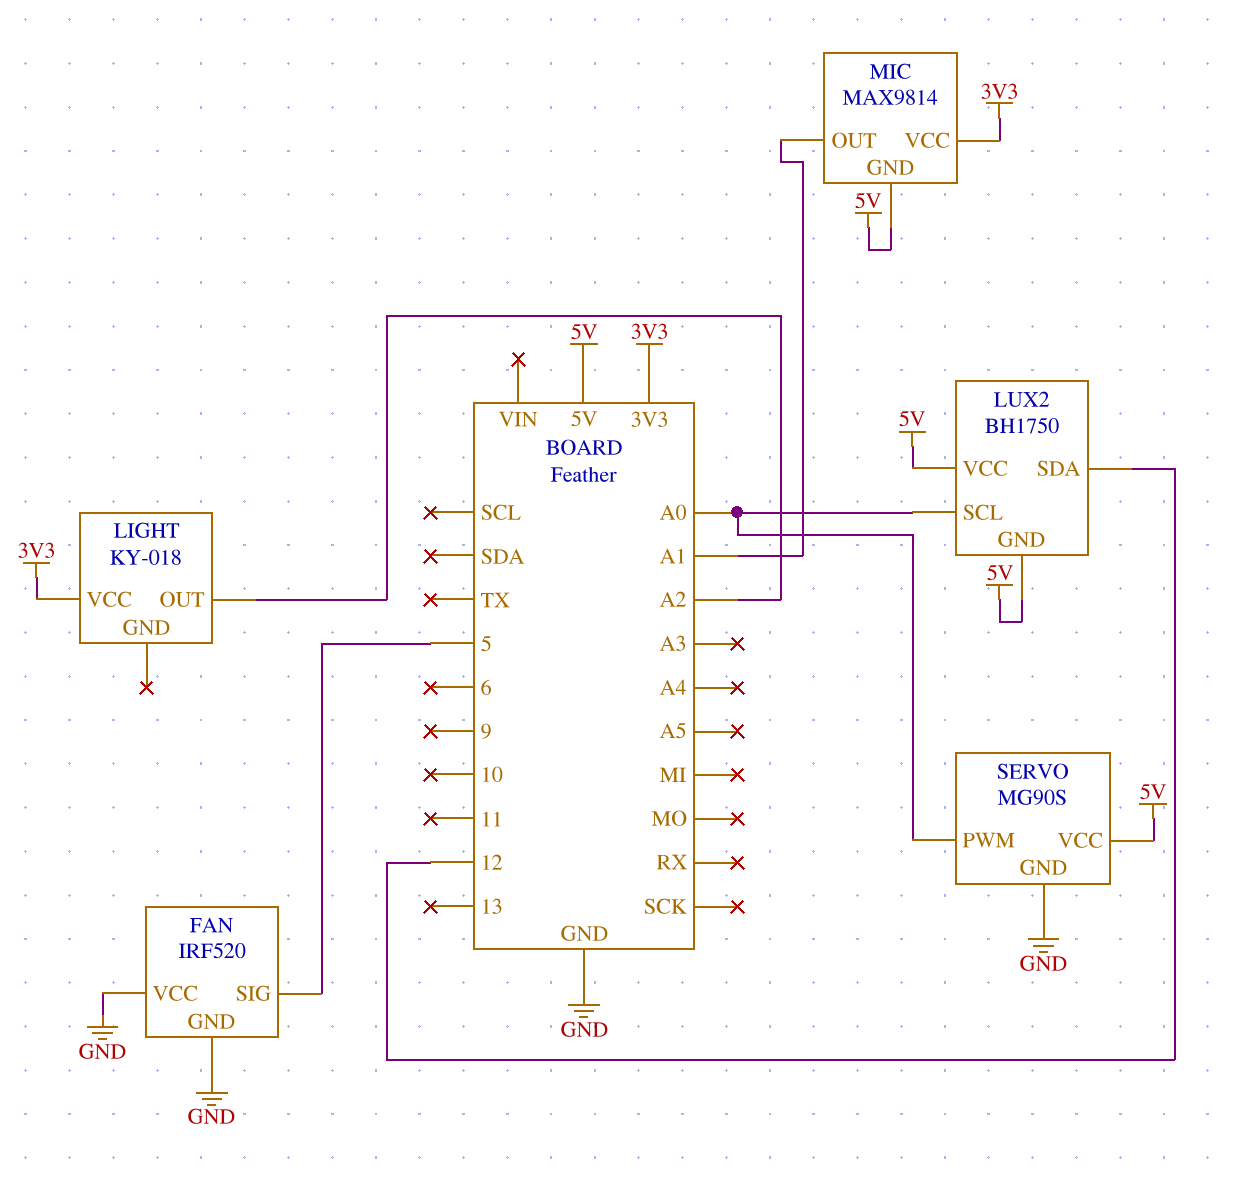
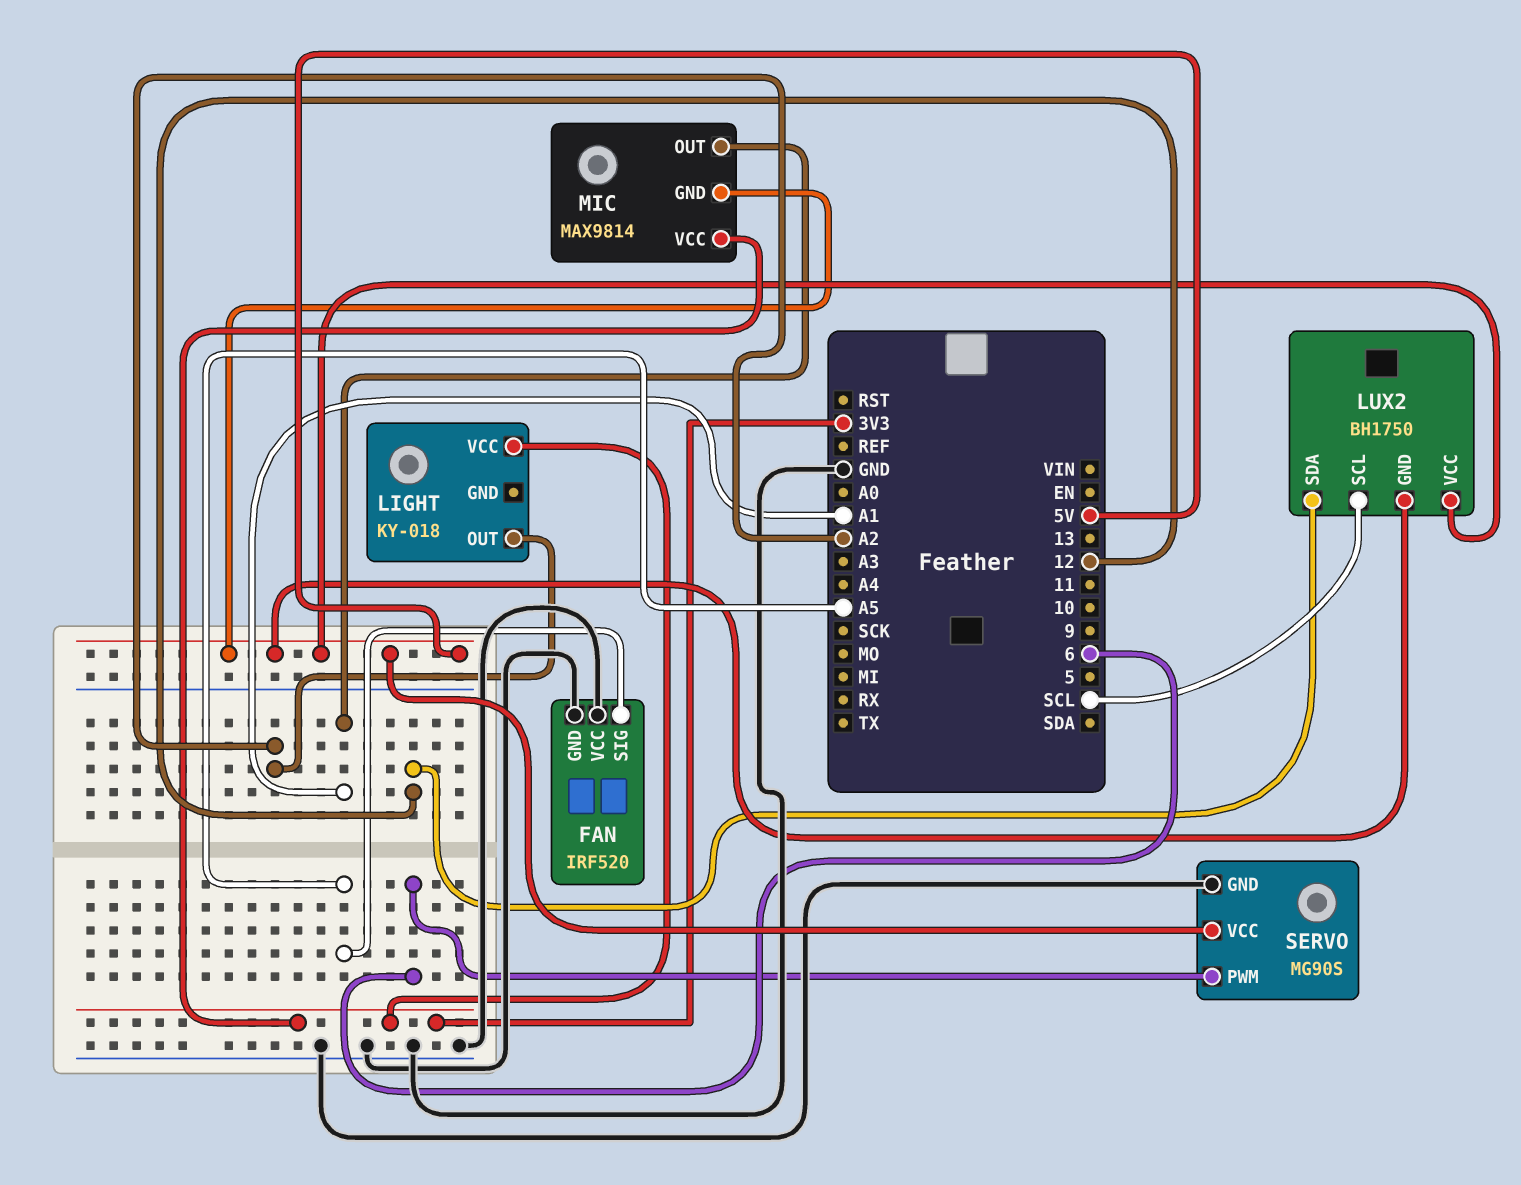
FAN pin SIG: 5 -> A5
LUX2 pin SCL: A0 -> SCL
SERVO pin PWM: A0 -> 6

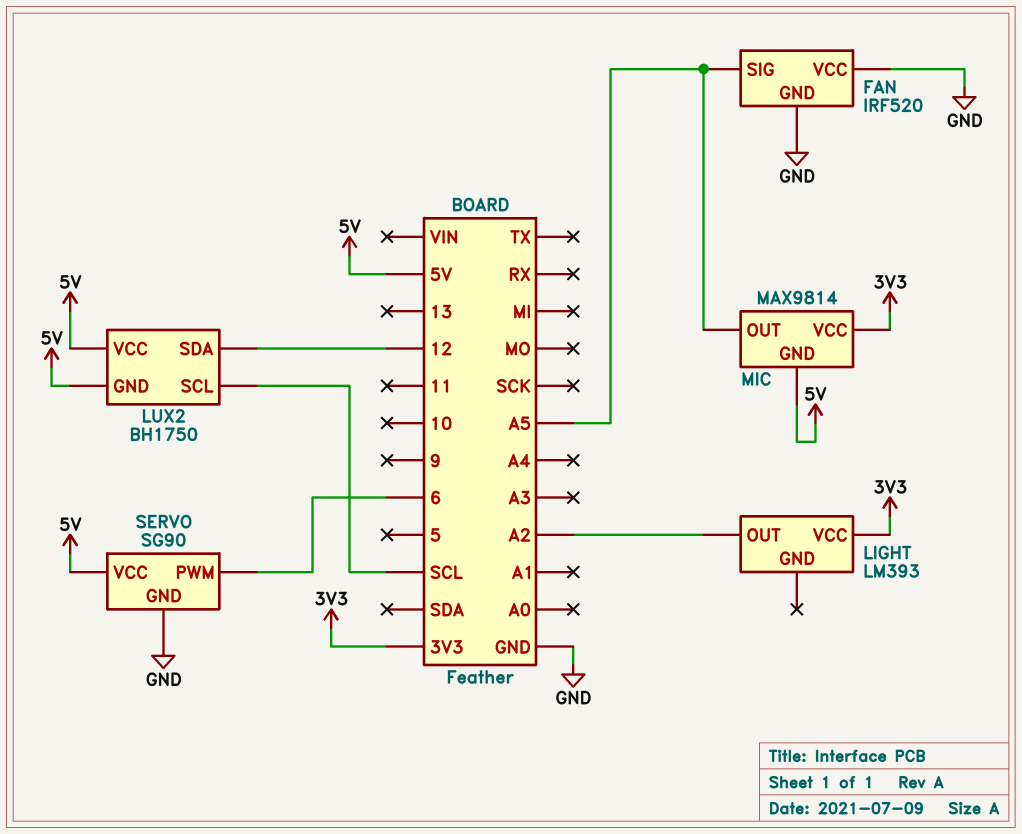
LIGHT: KY-018 -> LM393
MIC pin OUT: A1 -> A5
SERVO: MG90S -> SG90

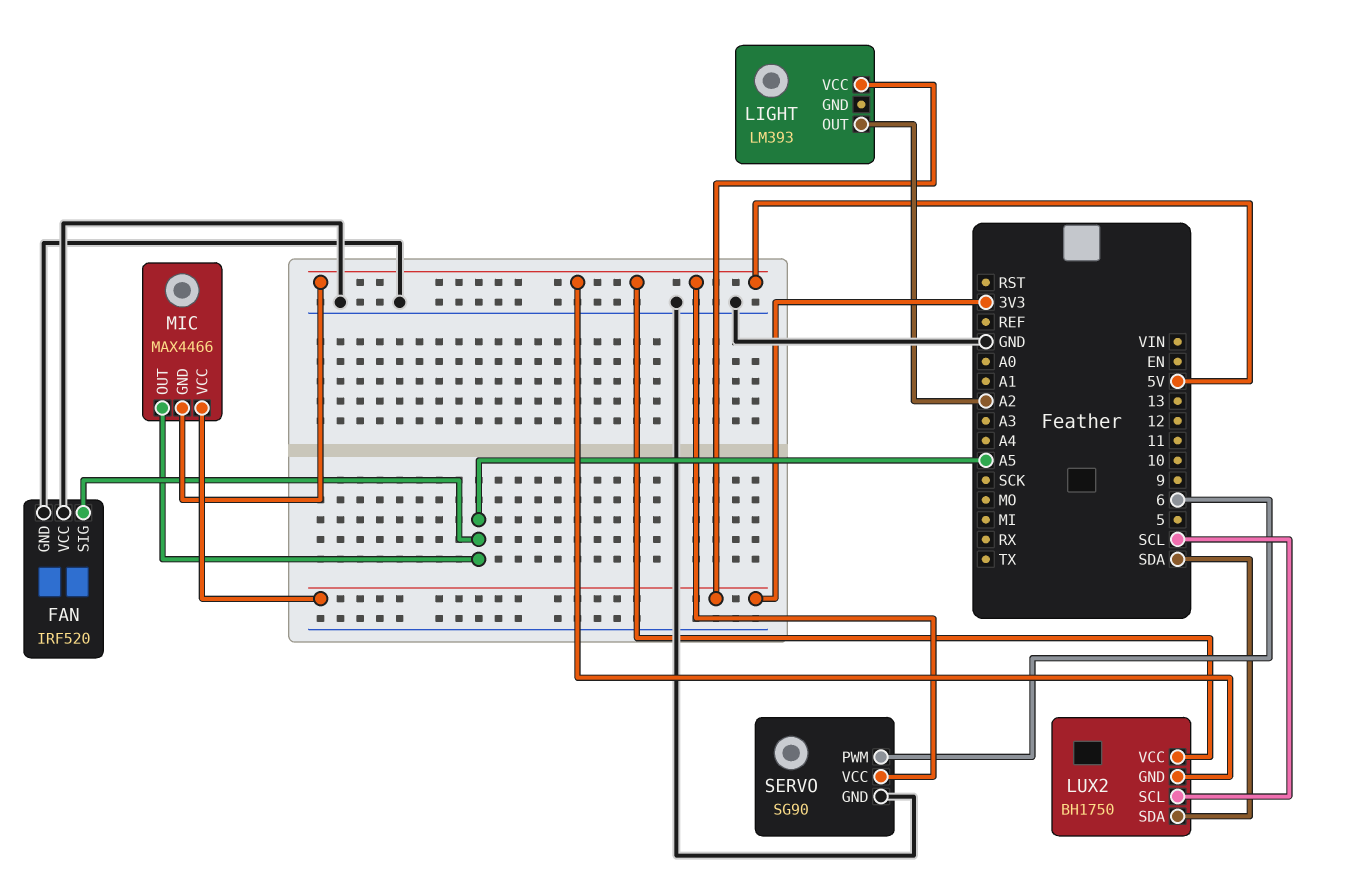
LUX2 pin SDA: 12 -> SDA
MIC: MAX9814 -> MAX4466

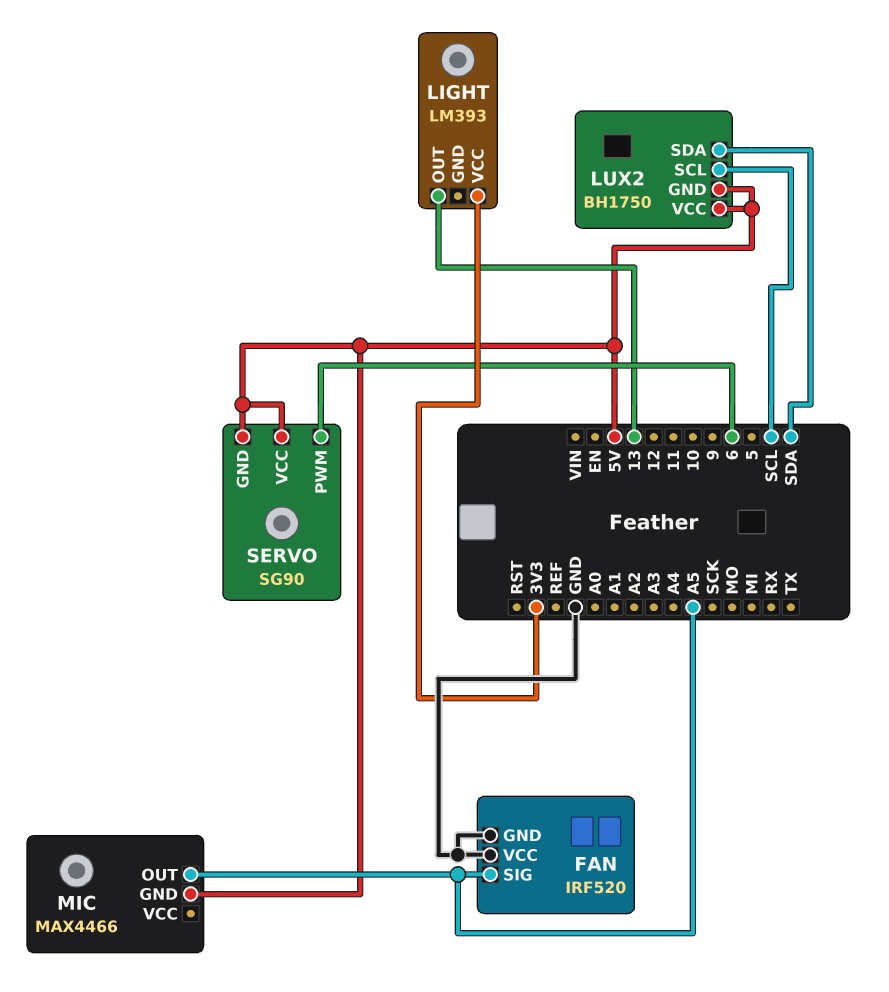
LIGHT pin OUT: A2 -> 13
MIC pin VCC: 3V3 -> none
SERVO pin GND: GND -> 5V

